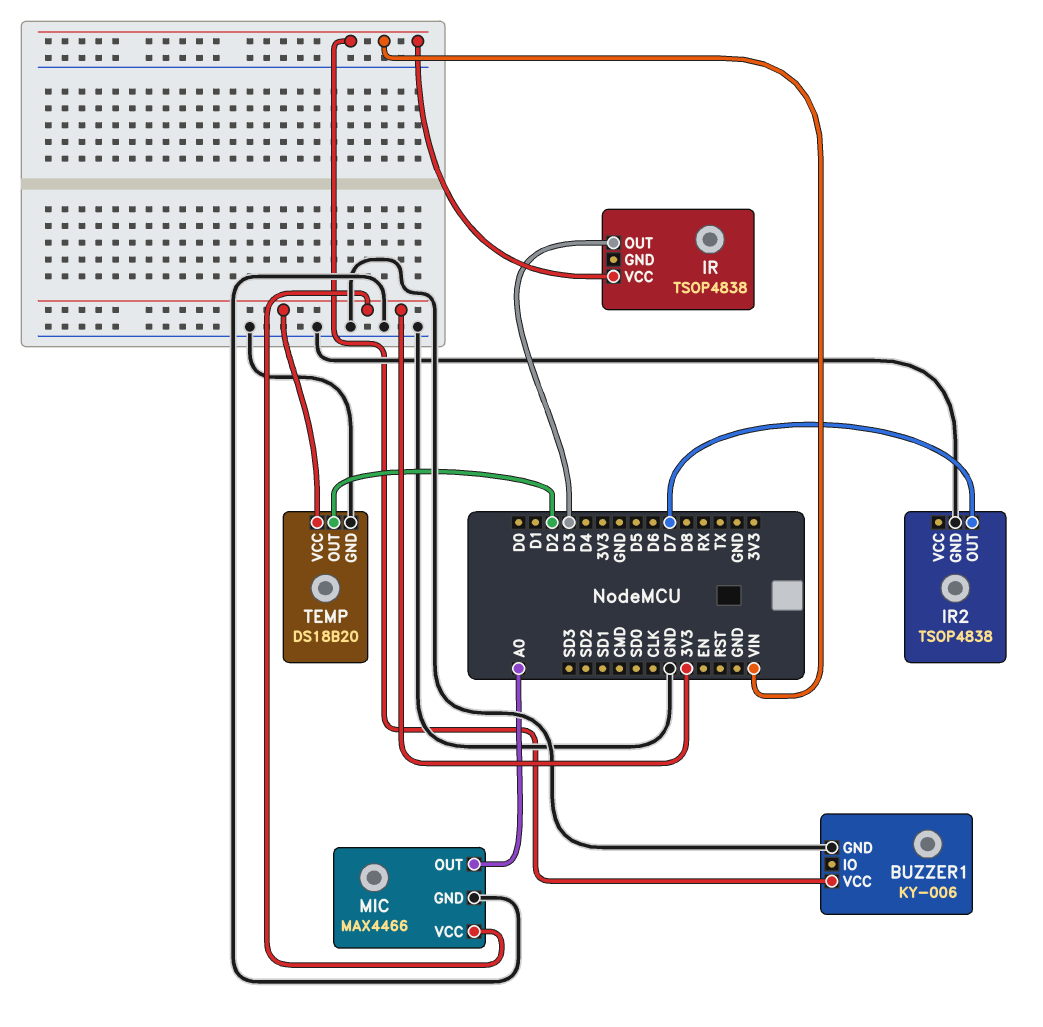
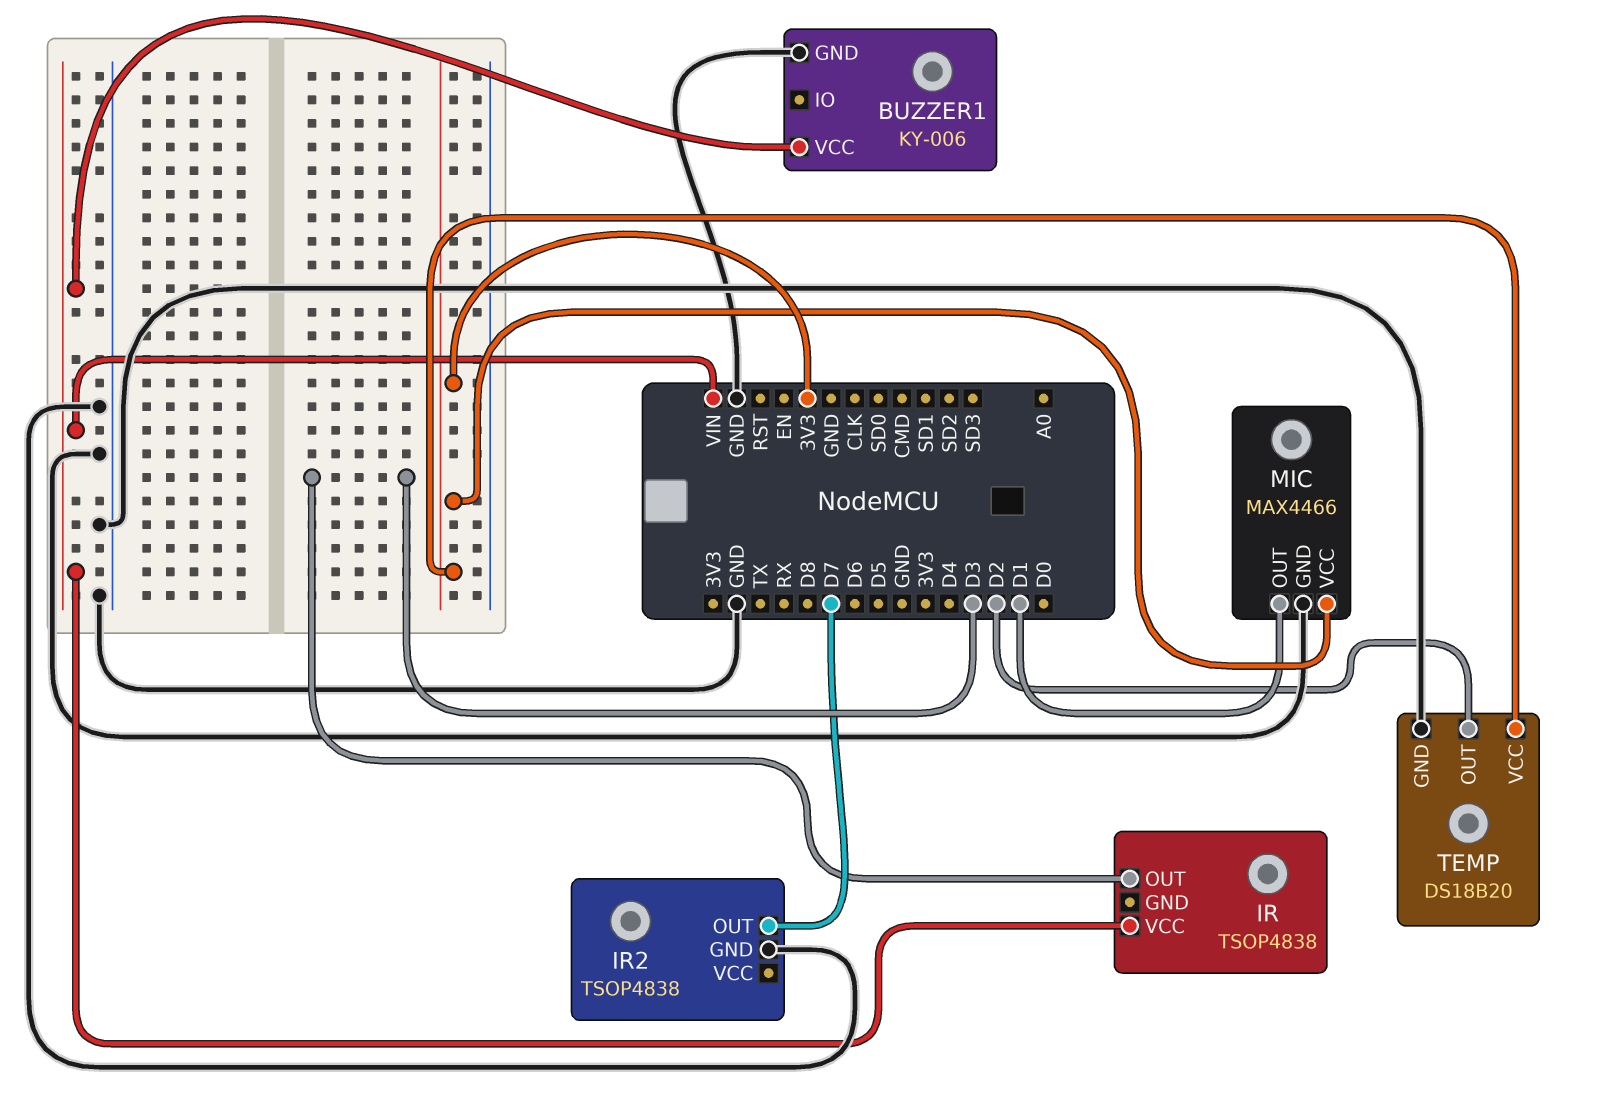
MIC pin OUT: A0 -> D1

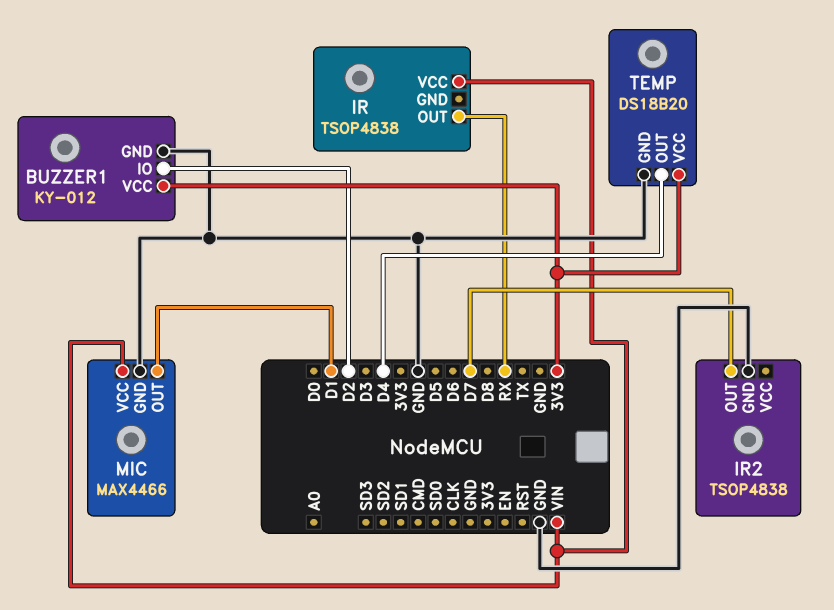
BUZZER1: KY-006 -> KY-012
BUZZER1 pin IO: none -> D2
BUZZER1 pin VCC: VIN -> 3V3
IR pin OUT: D3 -> RX
MIC pin VCC: 3V3 -> VIN
TEMP pin OUT: D2 -> D4

